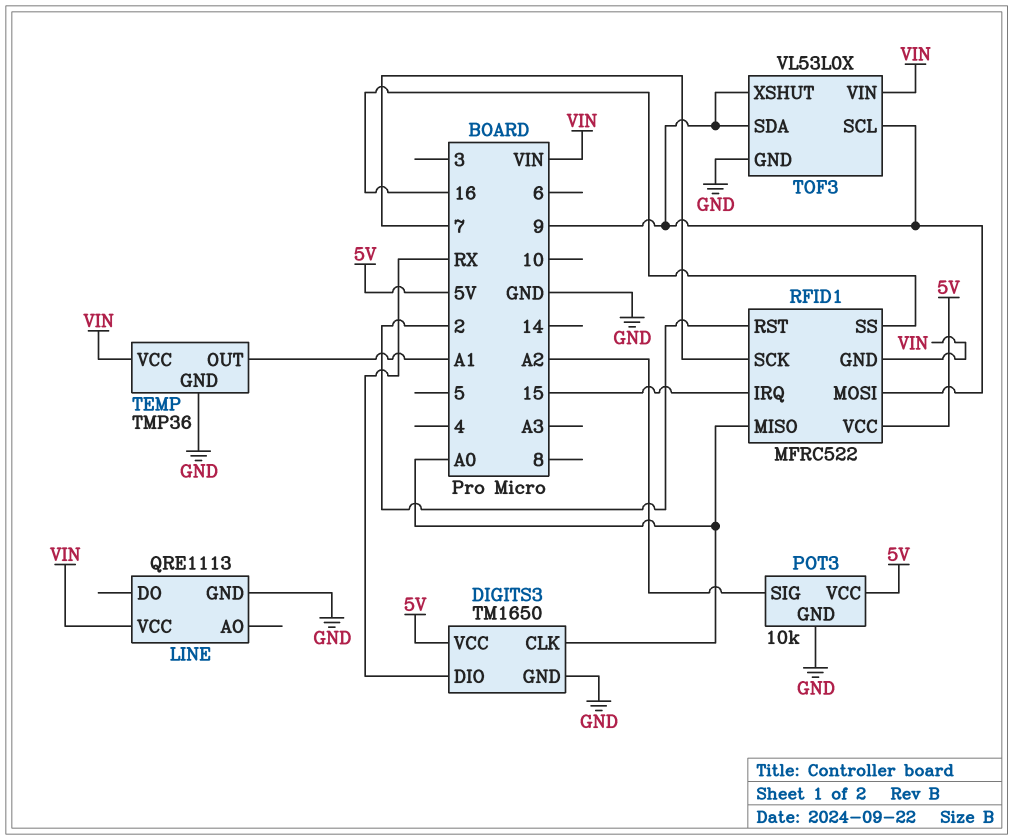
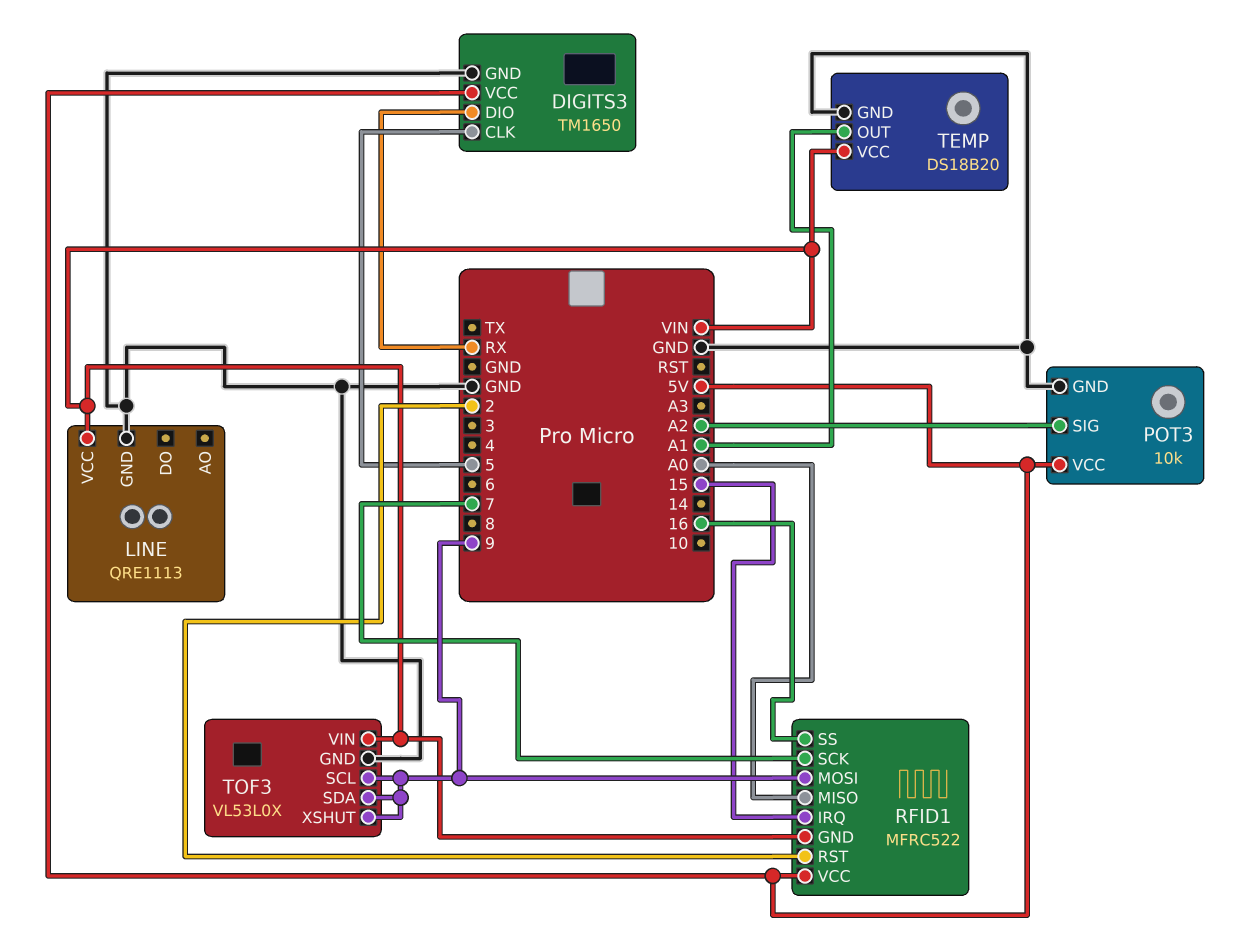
DIGITS3 pin CLK: A0 -> 5
TEMP: TMP36 -> DS18B20

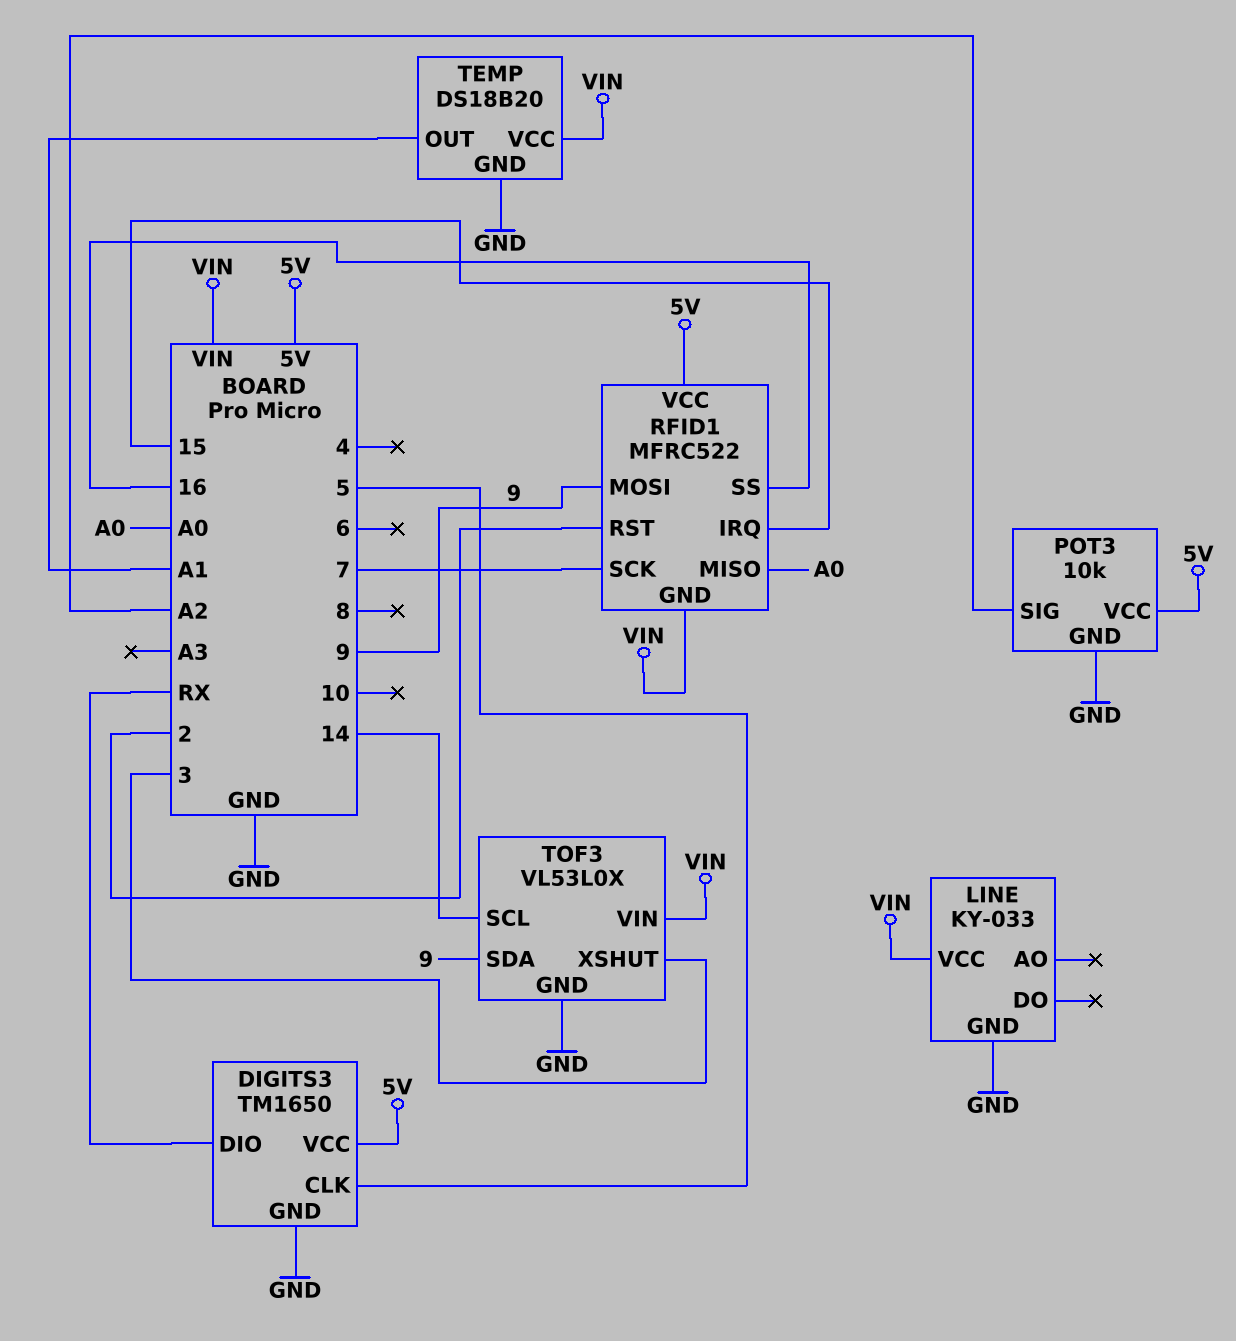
LINE: QRE1113 -> KY-033
TOF3 pin SCL: 9 -> 14
TOF3 pin XSHUT: 9 -> 3

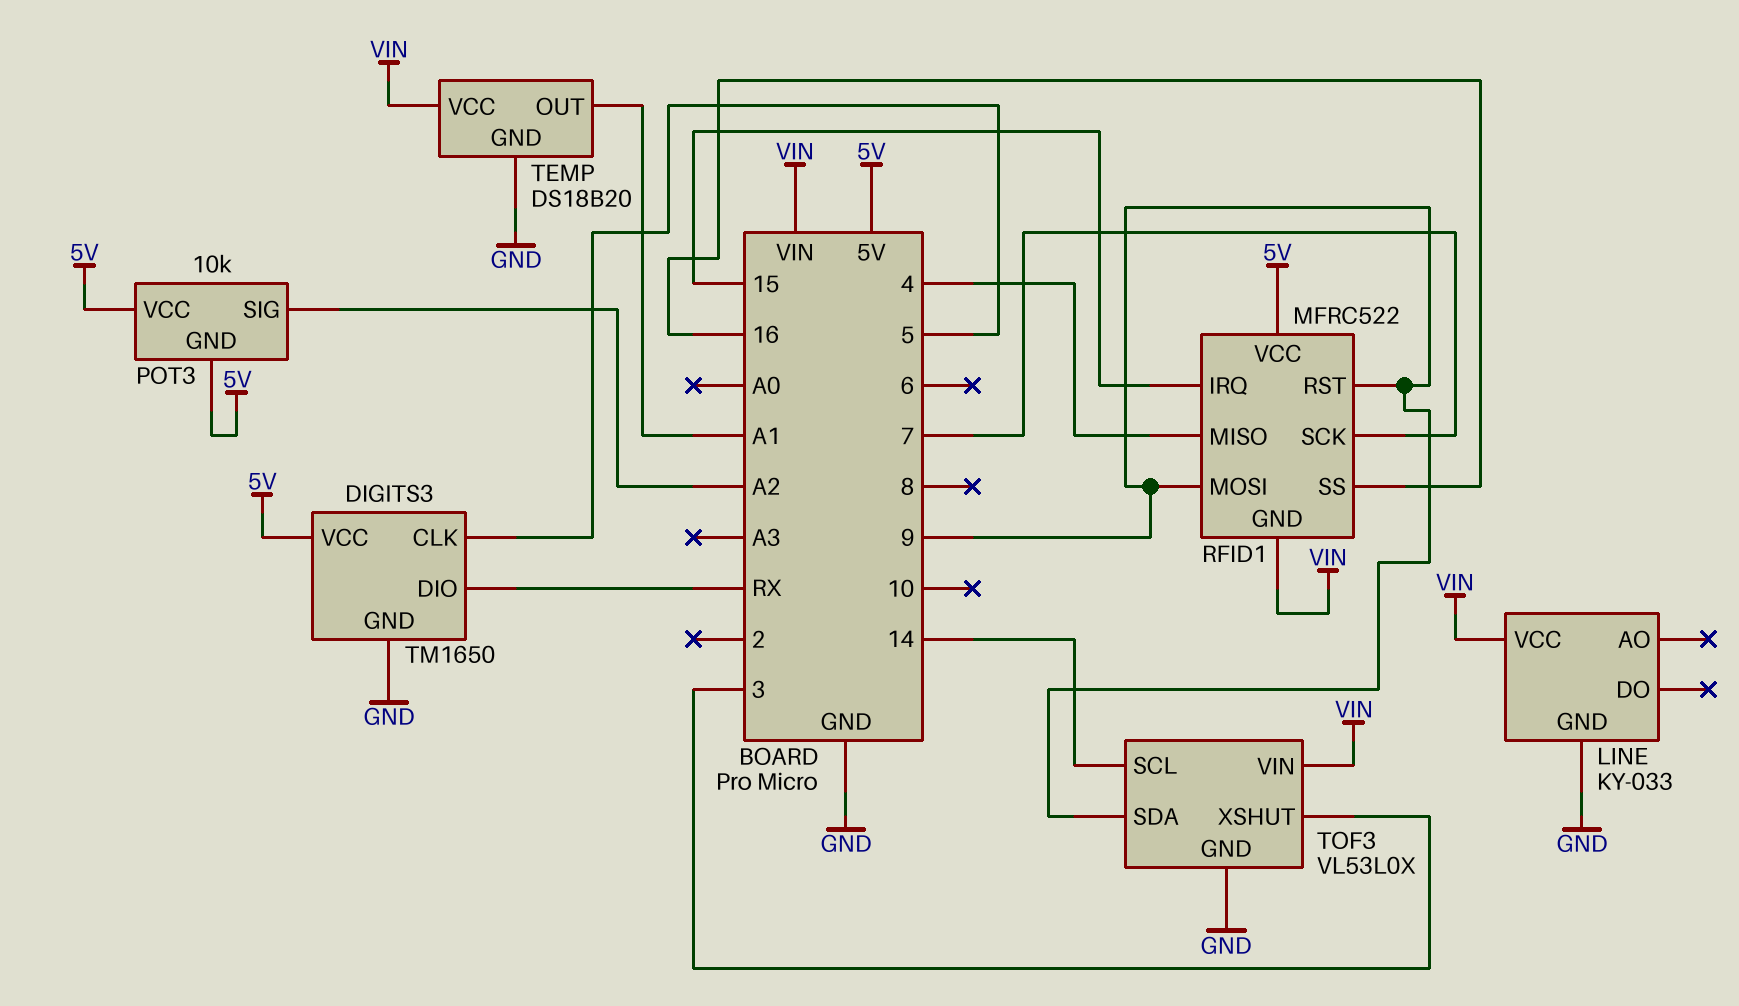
POT3 pin GND: GND -> 5V
RFID1 pin MISO: A0 -> 4
RFID1 pin RST: 2 -> 9

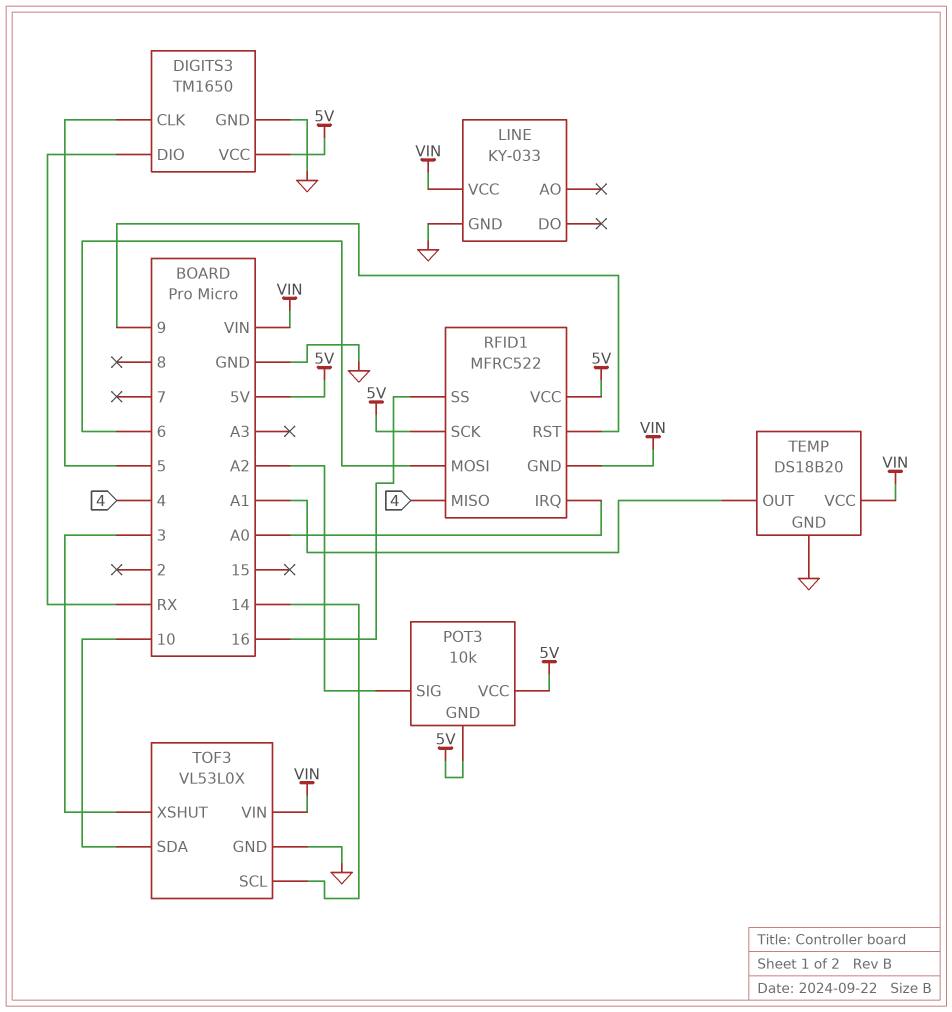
RFID1 pin IRQ: 15 -> A0
RFID1 pin MOSI: 9 -> 6
RFID1 pin SCK: 7 -> 5V
TOF3 pin SDA: 9 -> 10

